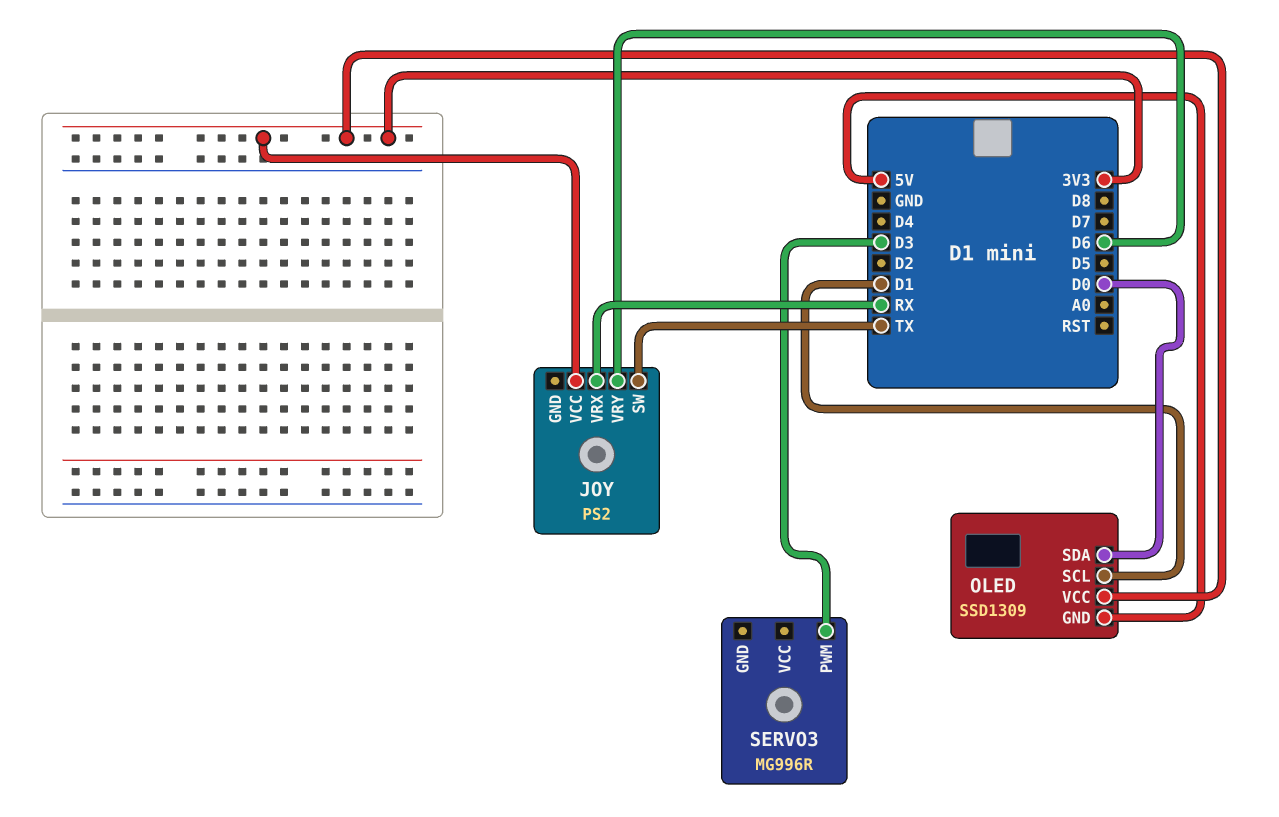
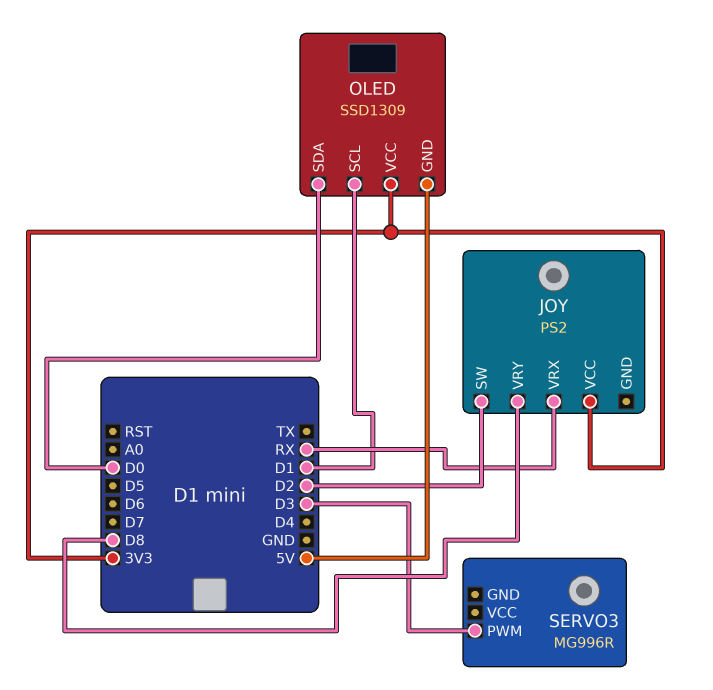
JOY pin SW: TX -> D2
JOY pin VRY: D6 -> D8

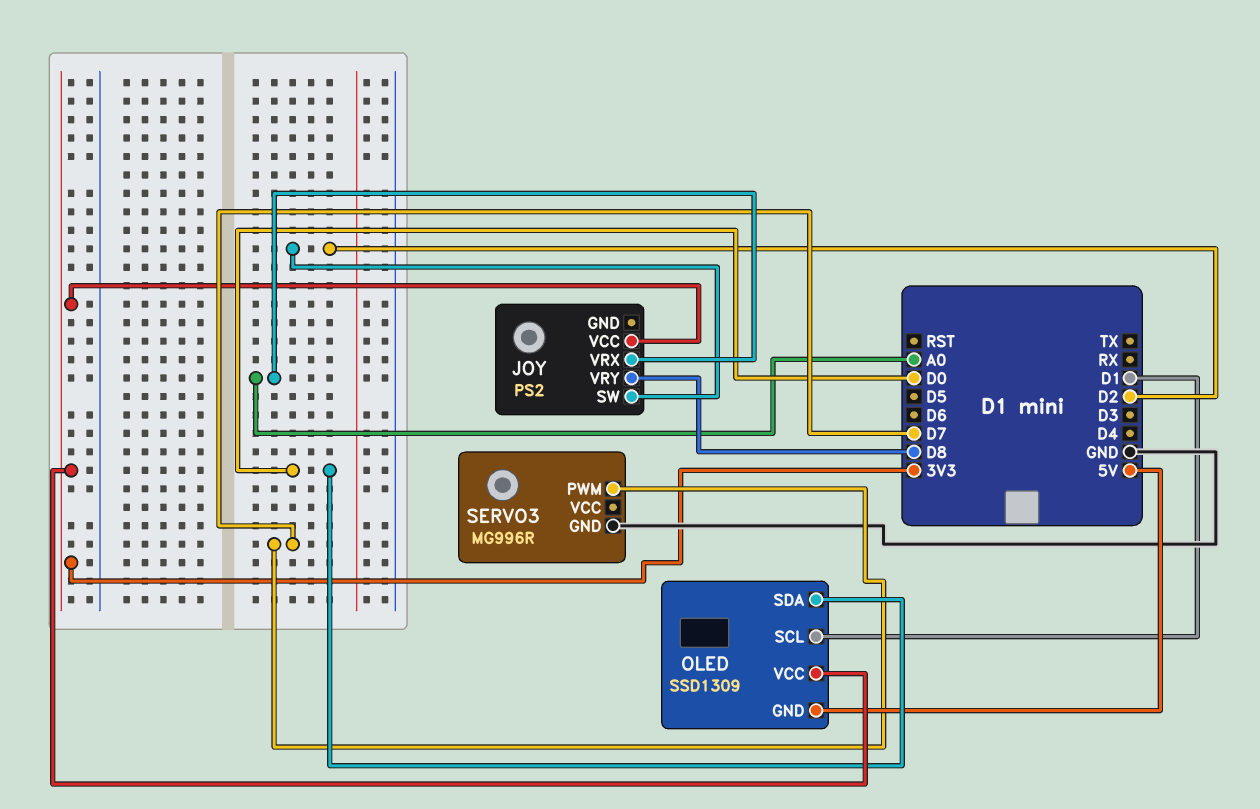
JOY pin VRX: RX -> A0
SERVO3 pin GND: none -> GND
SERVO3 pin PWM: D3 -> D7

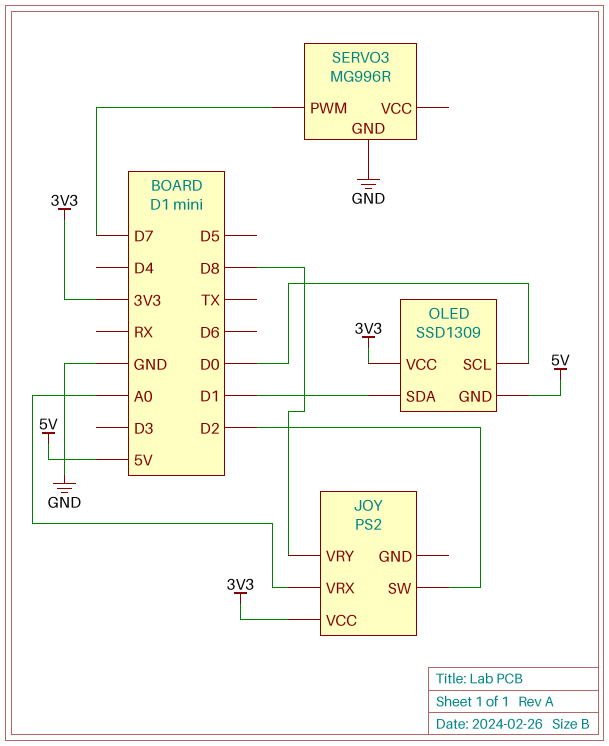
OLED pin SCL: D1 -> D0
OLED pin SDA: D0 -> D1

